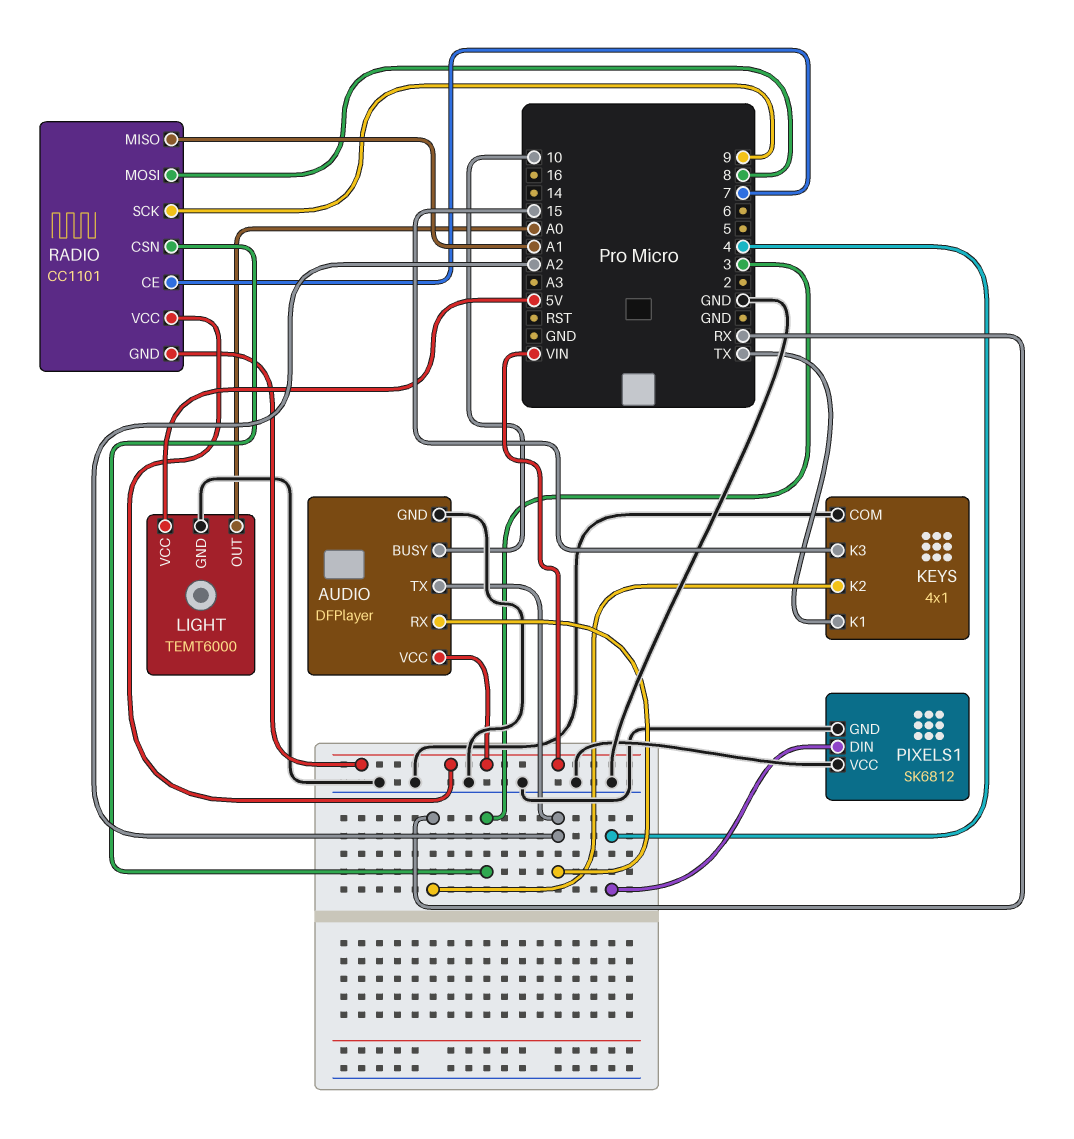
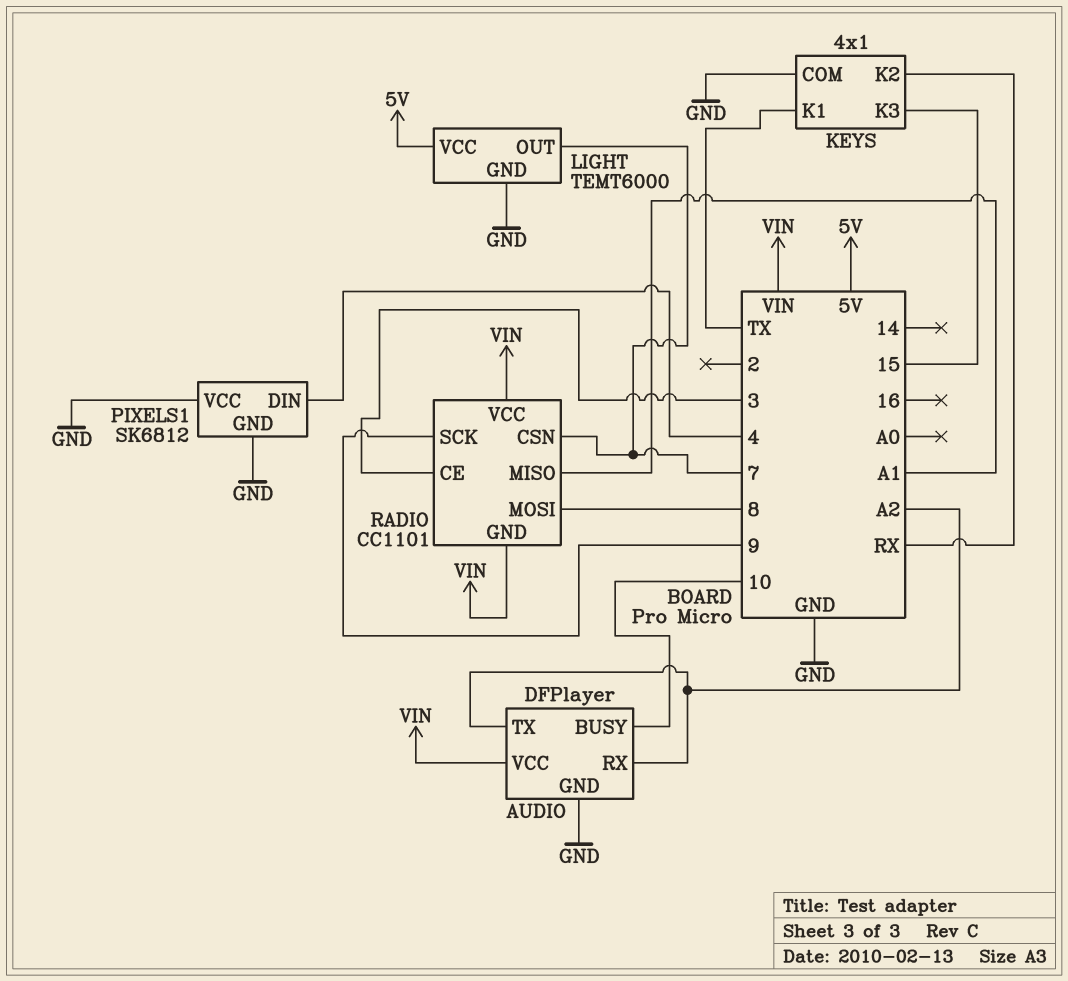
LIGHT pin OUT: A0 -> 7
RADIO pin CE: 7 -> 3
RADIO pin CSN: 3 -> 7

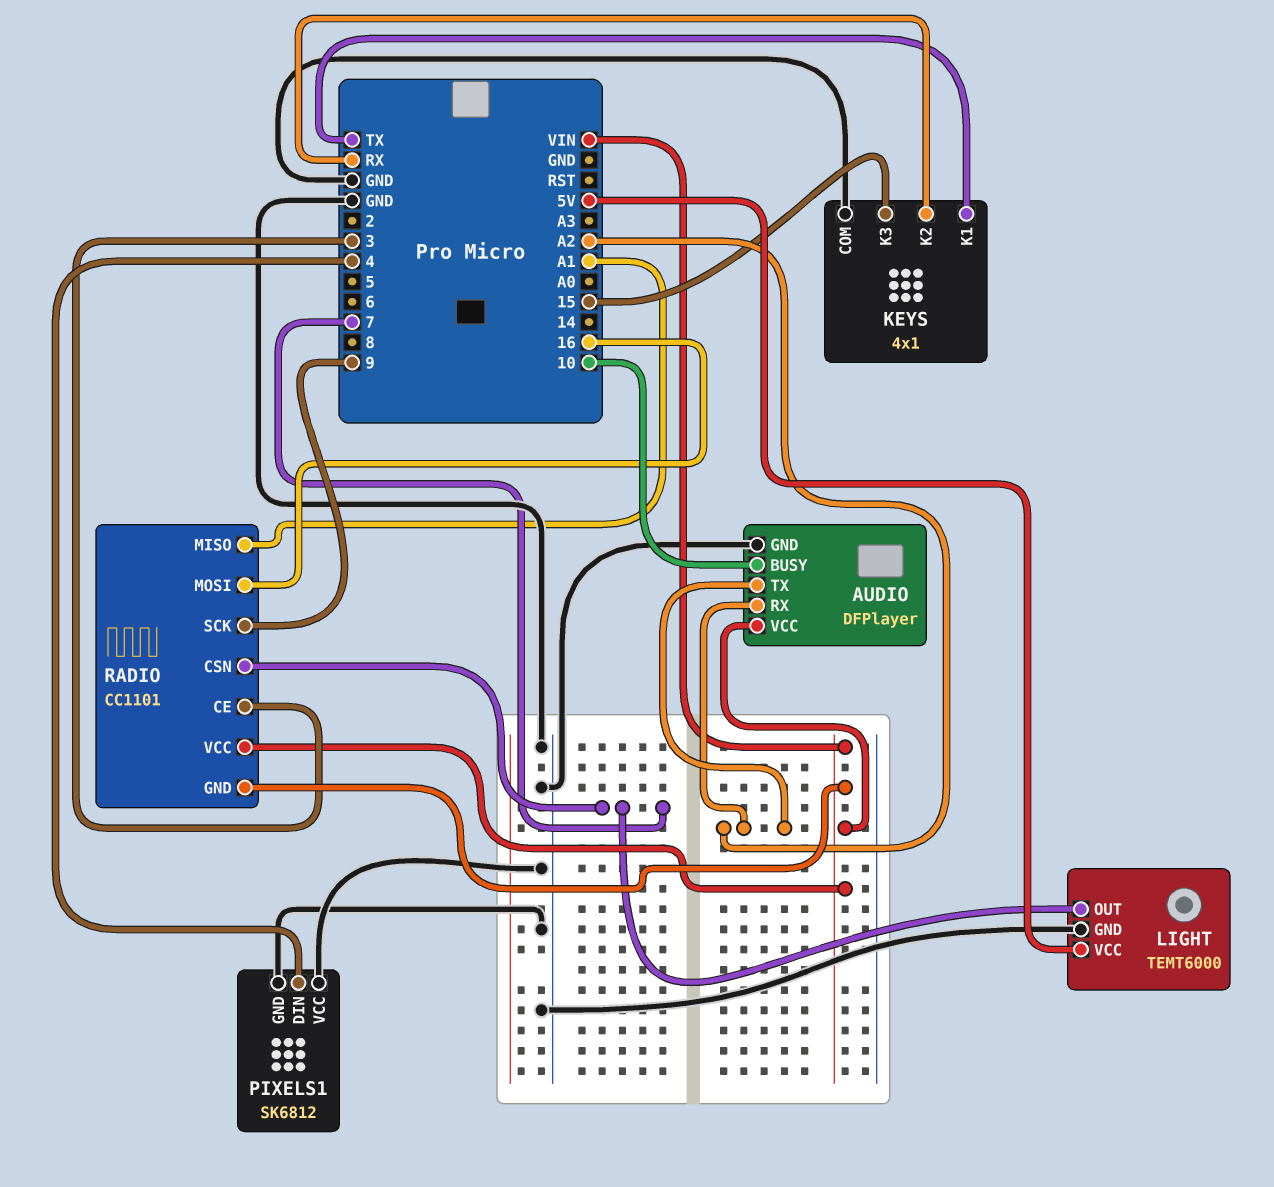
RADIO pin MOSI: 8 -> 16

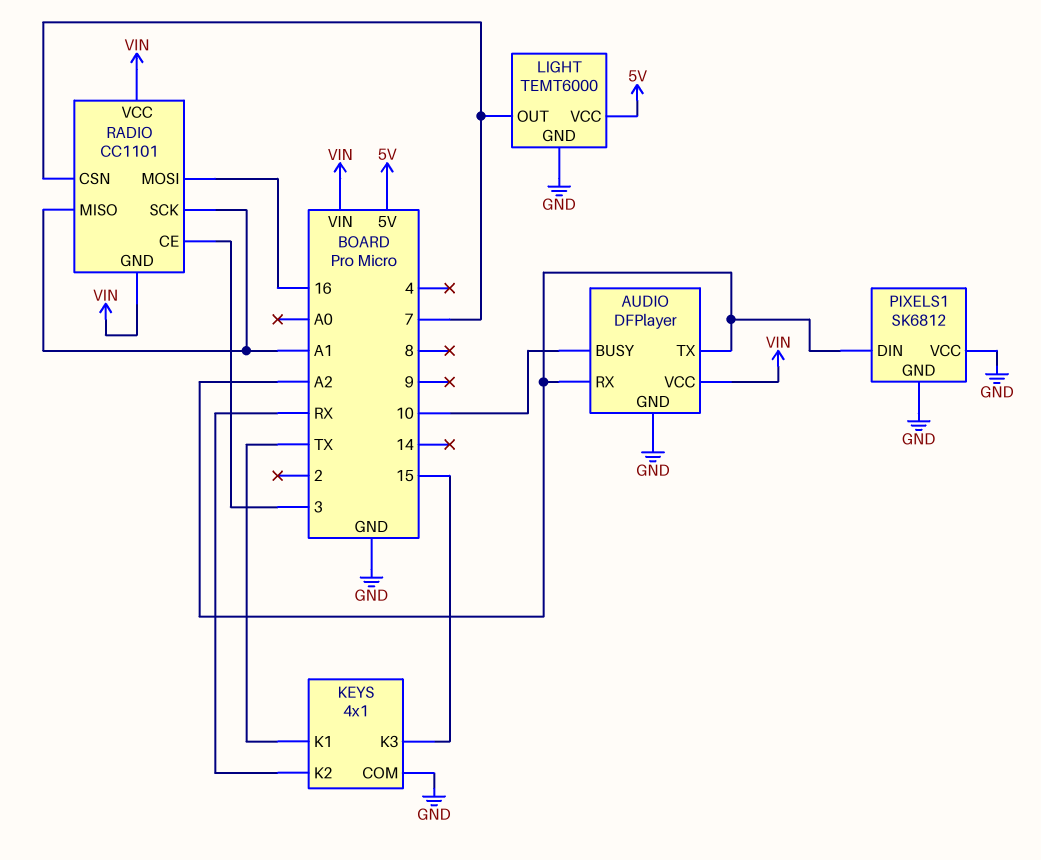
PIXELS1 pin DIN: 4 -> A2
RADIO pin SCK: 9 -> A1

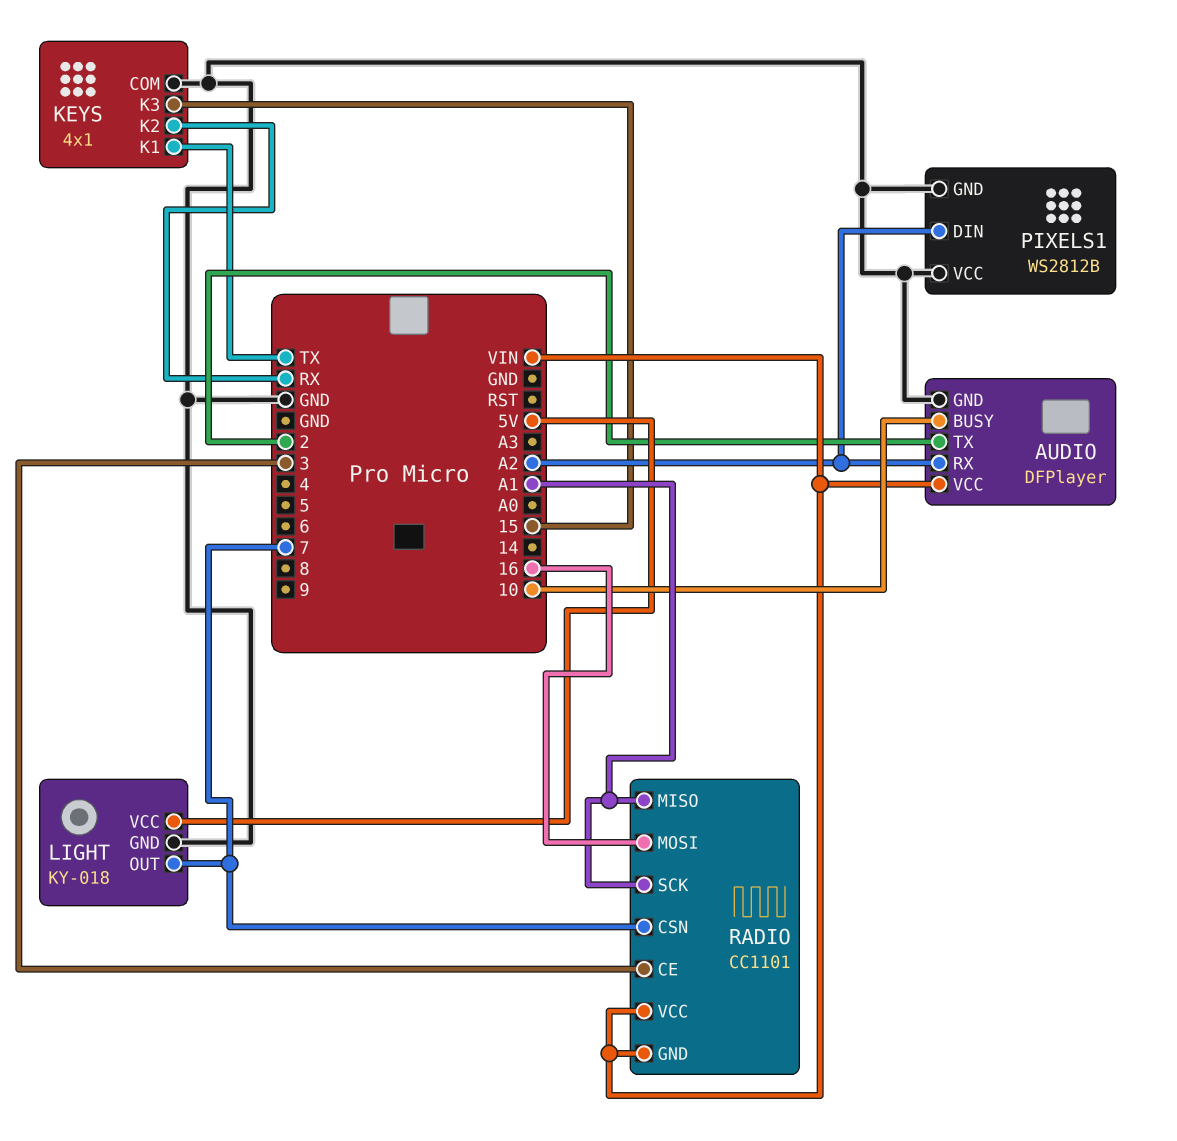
AUDIO pin TX: A2 -> 2
LIGHT: TEMT6000 -> KY-018
PIXELS1: SK6812 -> WS2812B

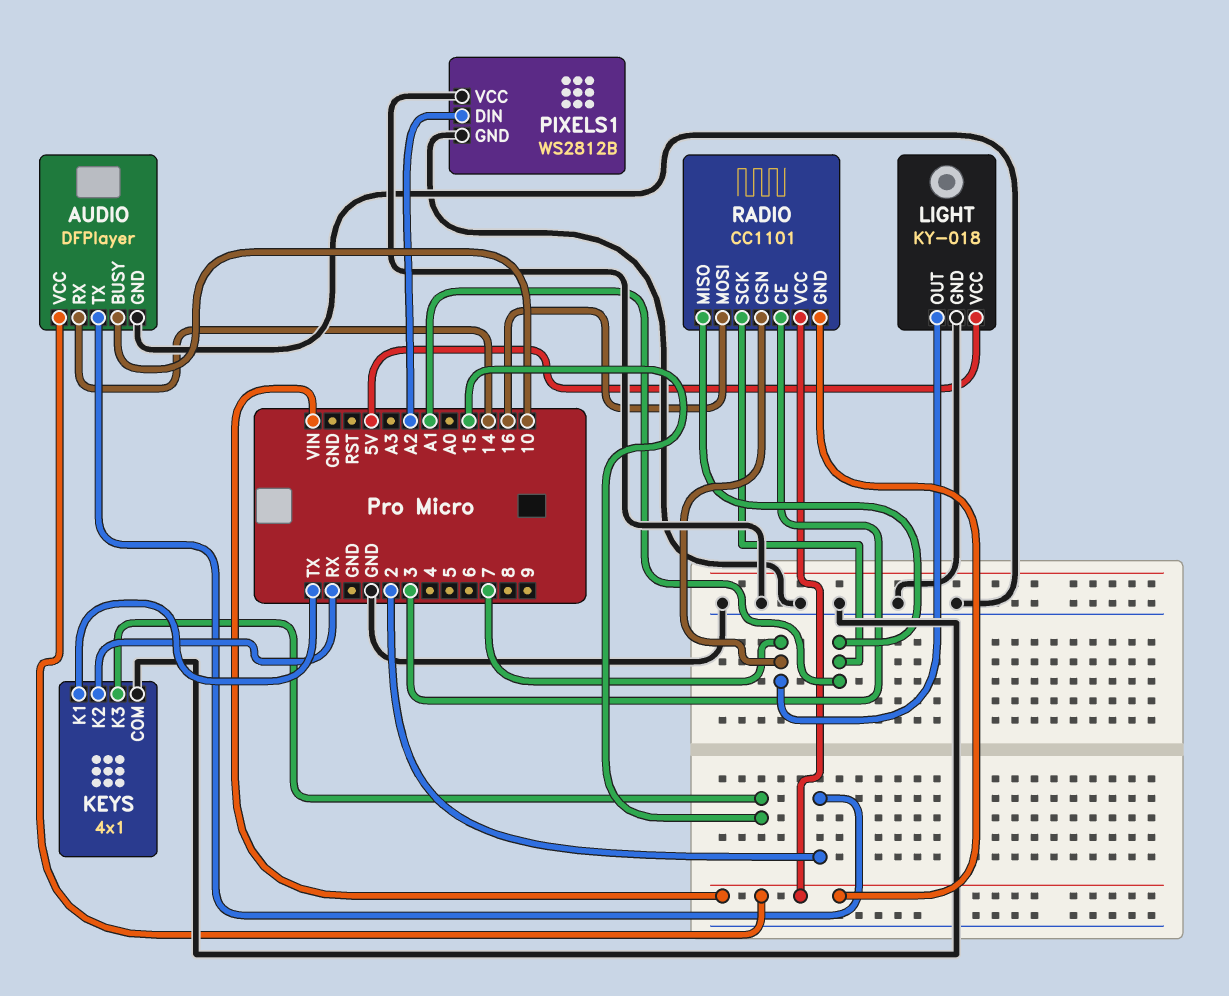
AUDIO pin RX: A2 -> 14

